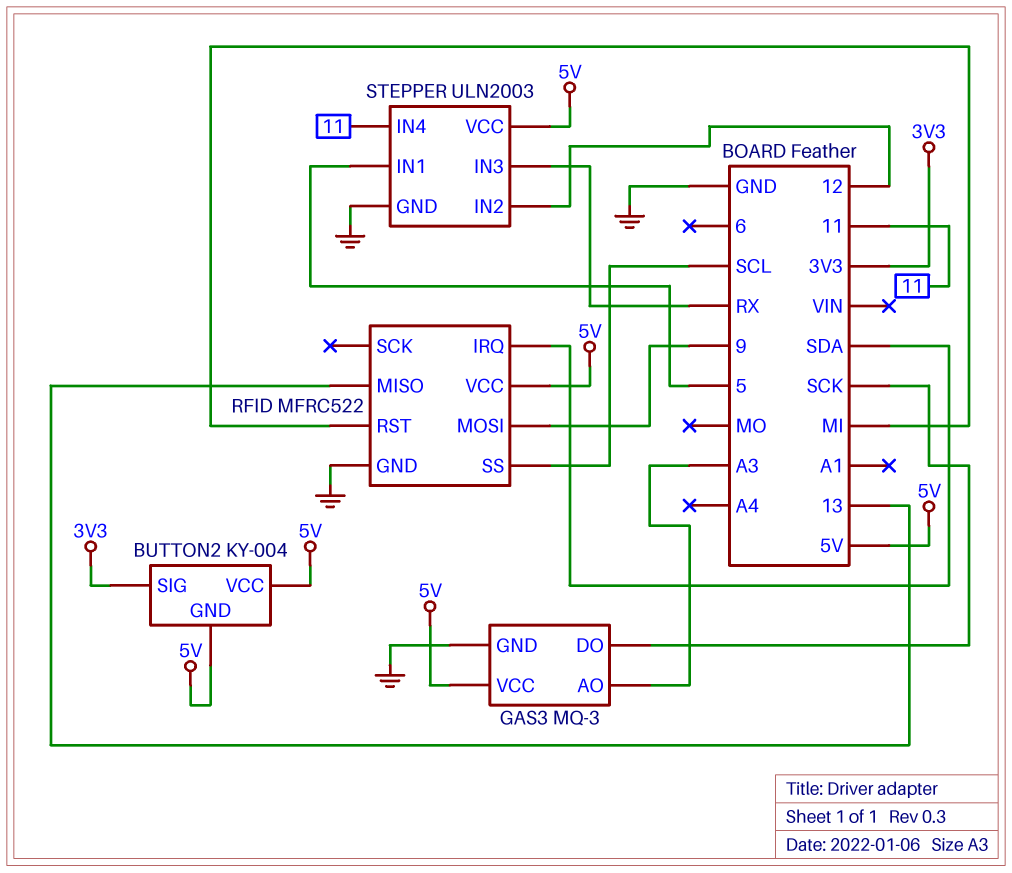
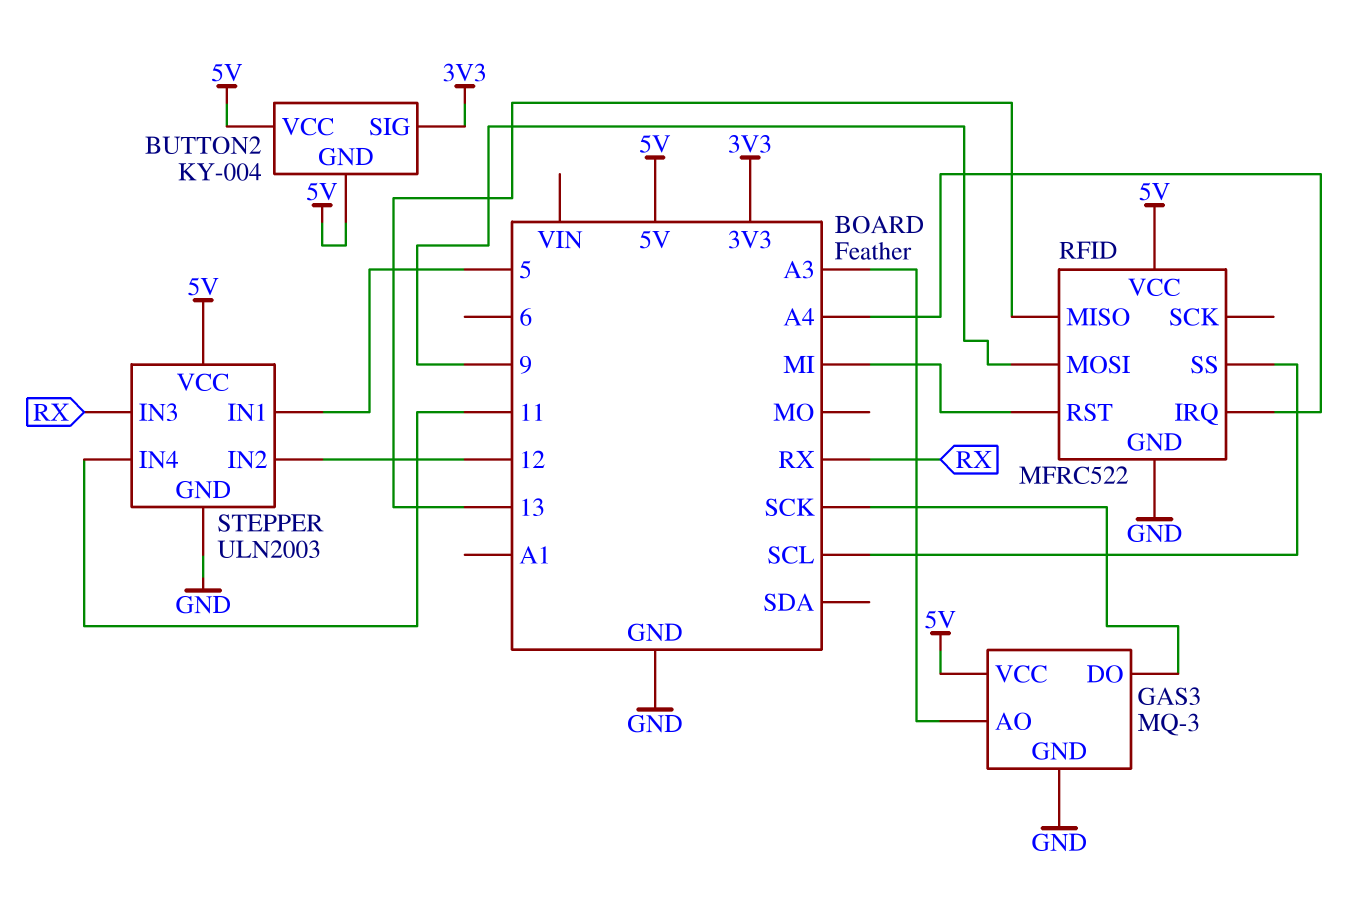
RFID pin IRQ: SDA -> A4

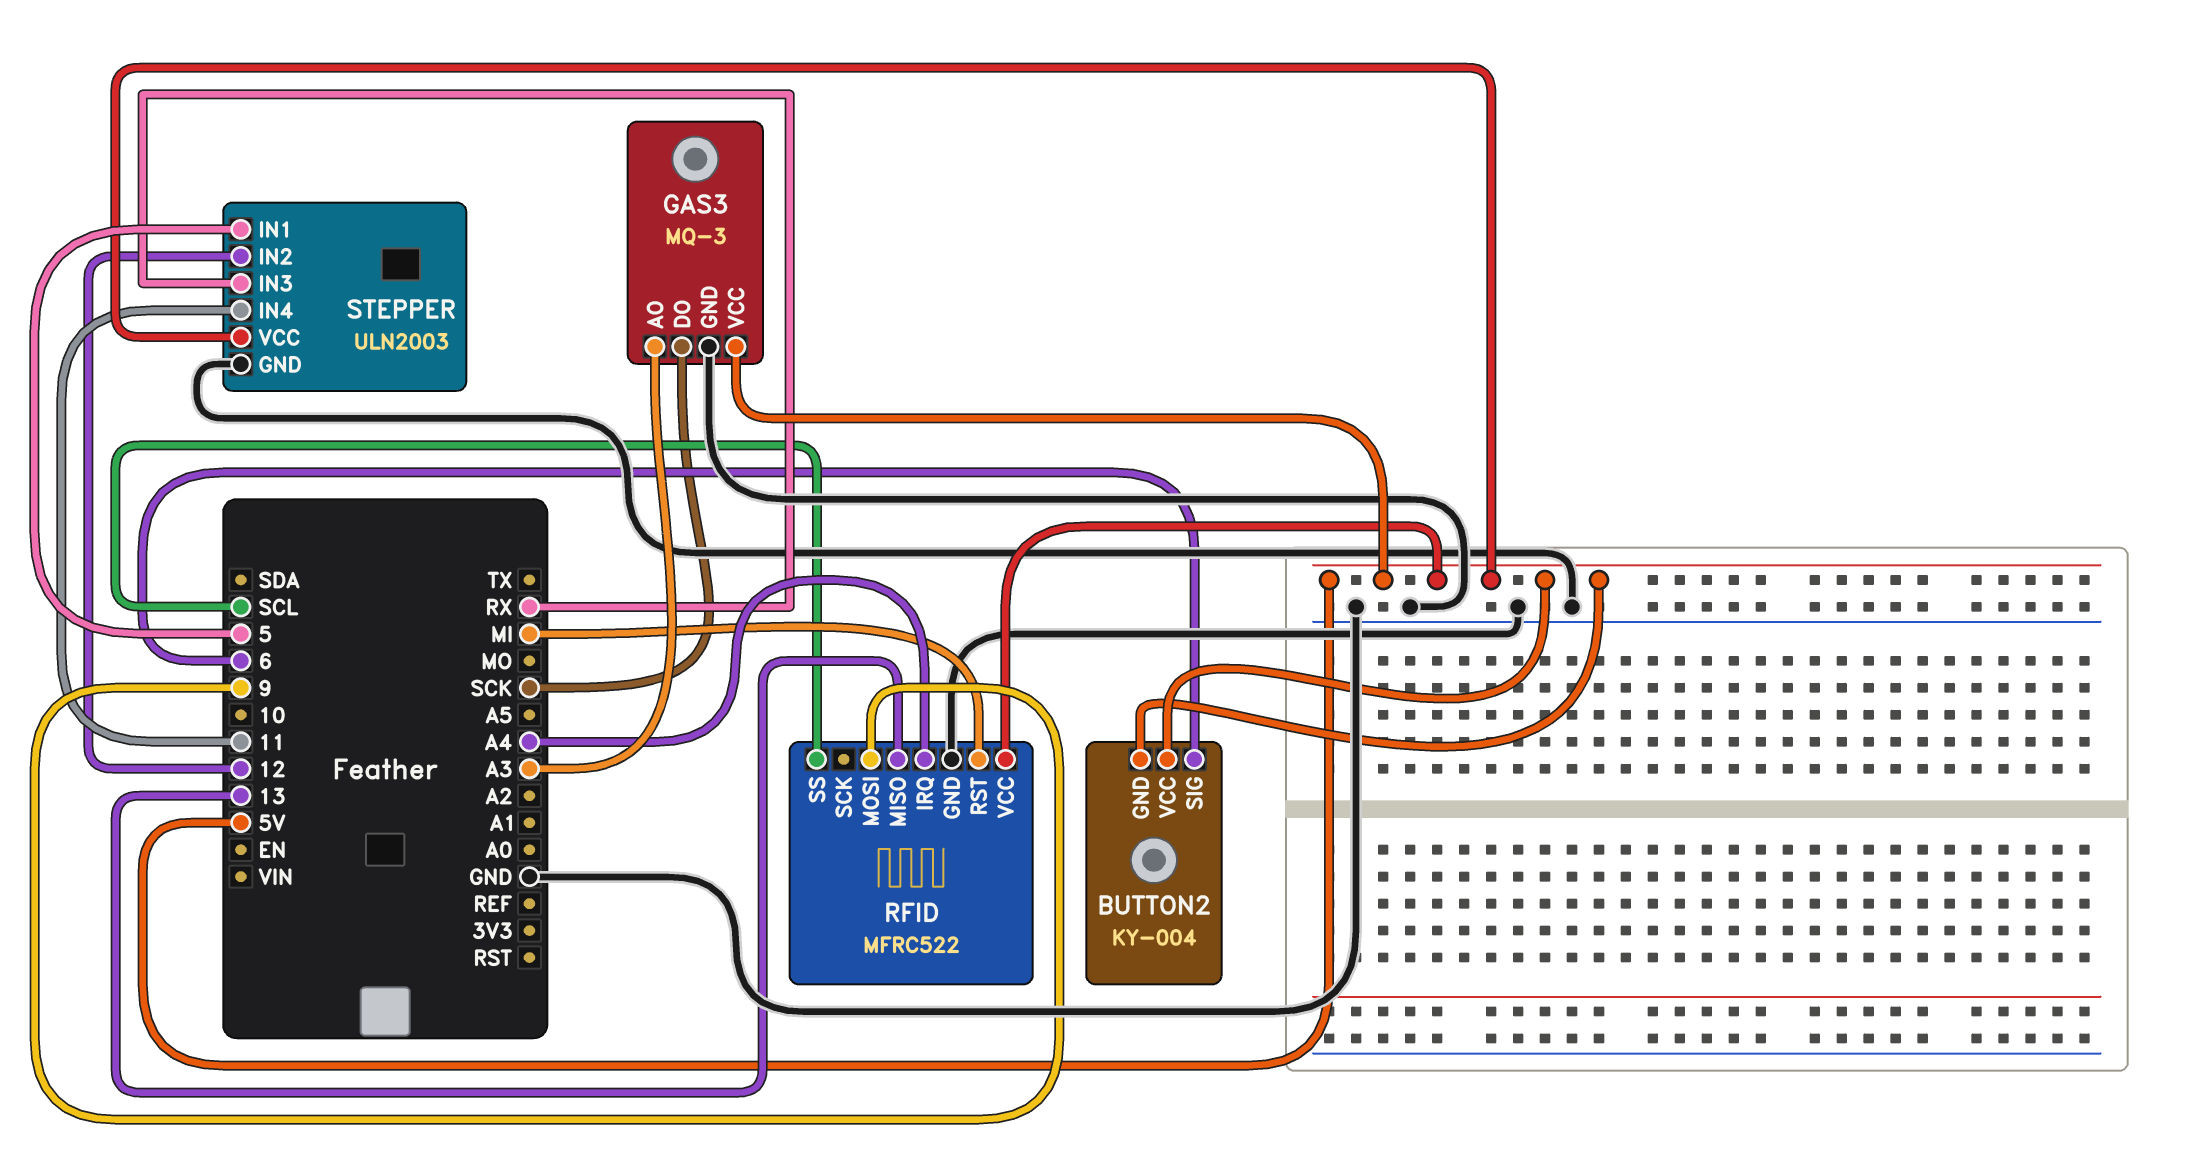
BUTTON2 pin SIG: 3V3 -> 6

